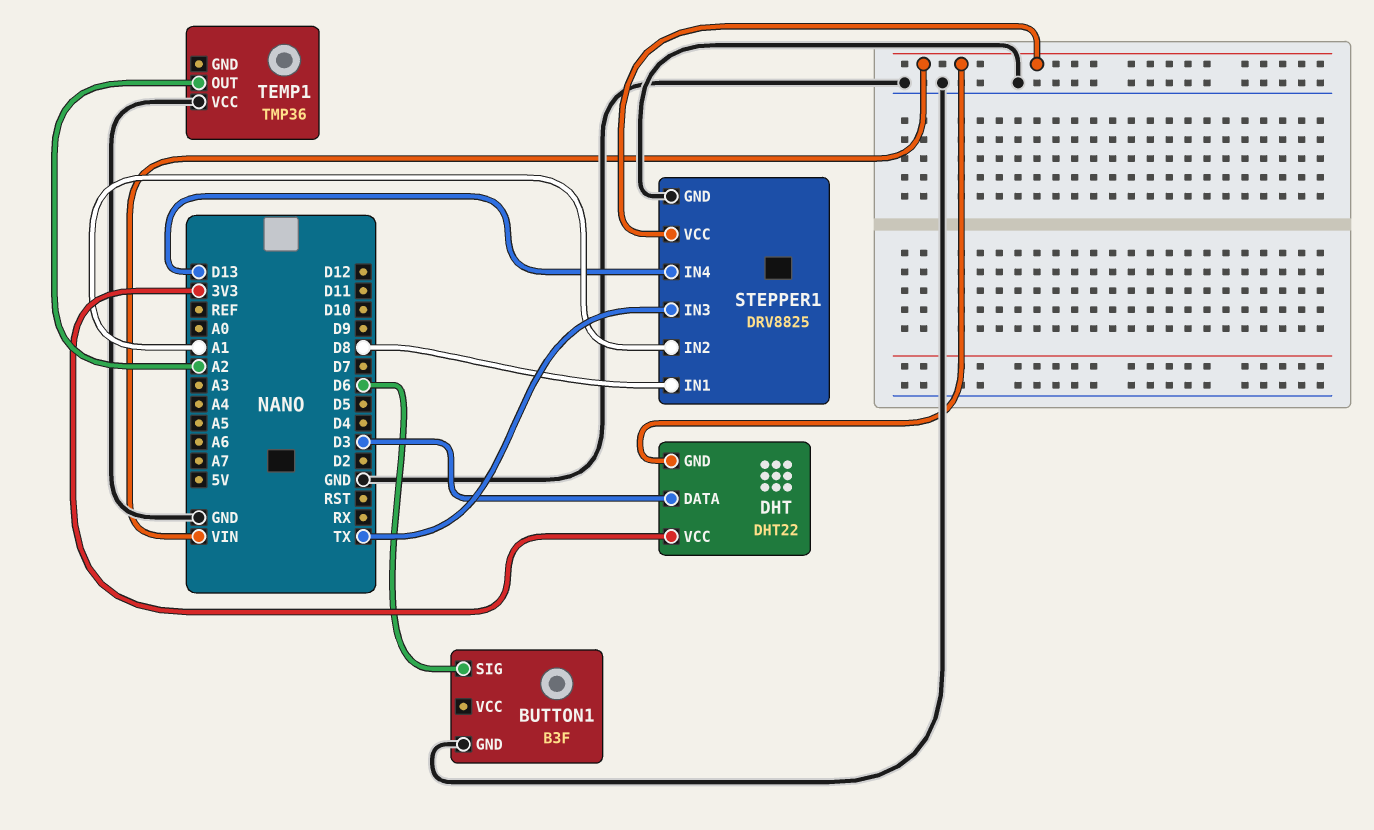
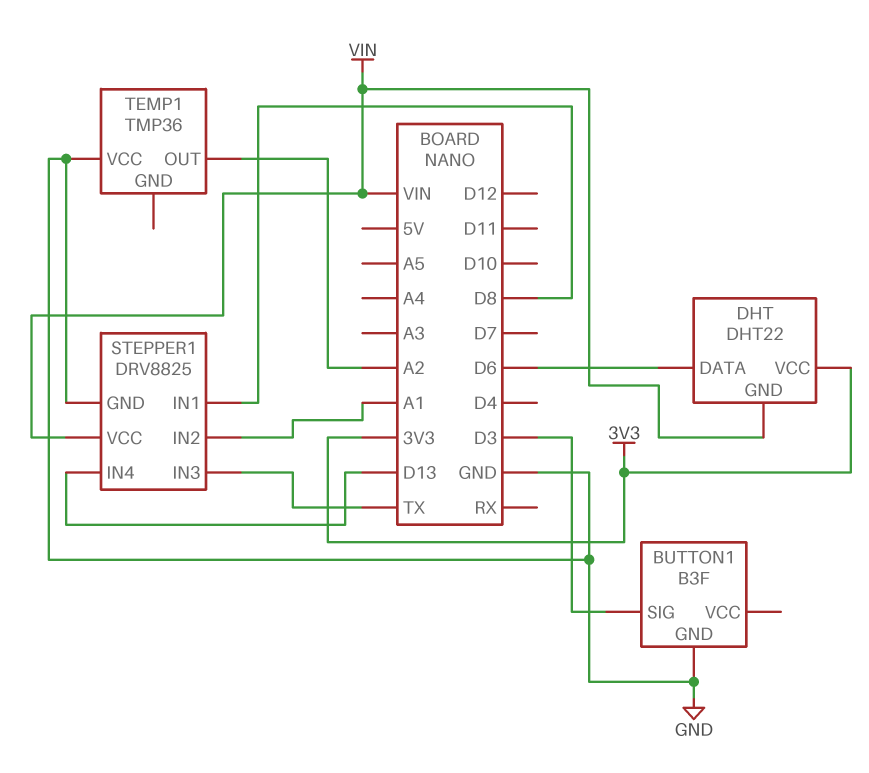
BUTTON1 pin SIG: D6 -> D3
DHT pin DATA: D3 -> D6

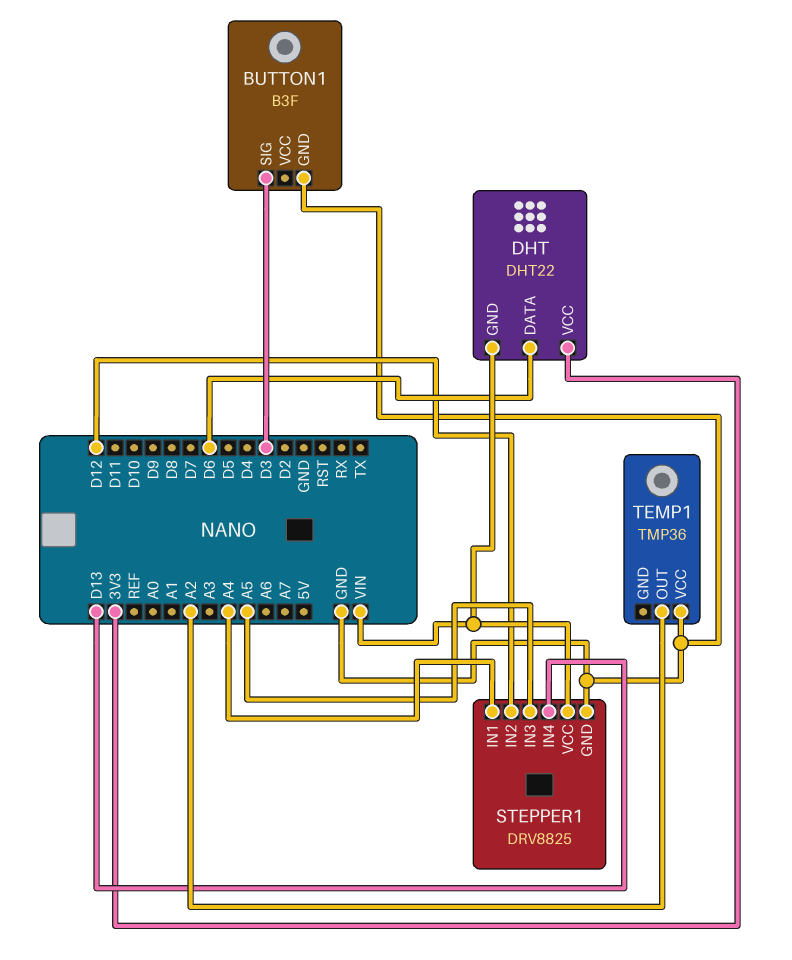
STEPPER1 pin IN1: D8 -> A4
STEPPER1 pin IN2: A1 -> D12
STEPPER1 pin IN3: TX -> A5

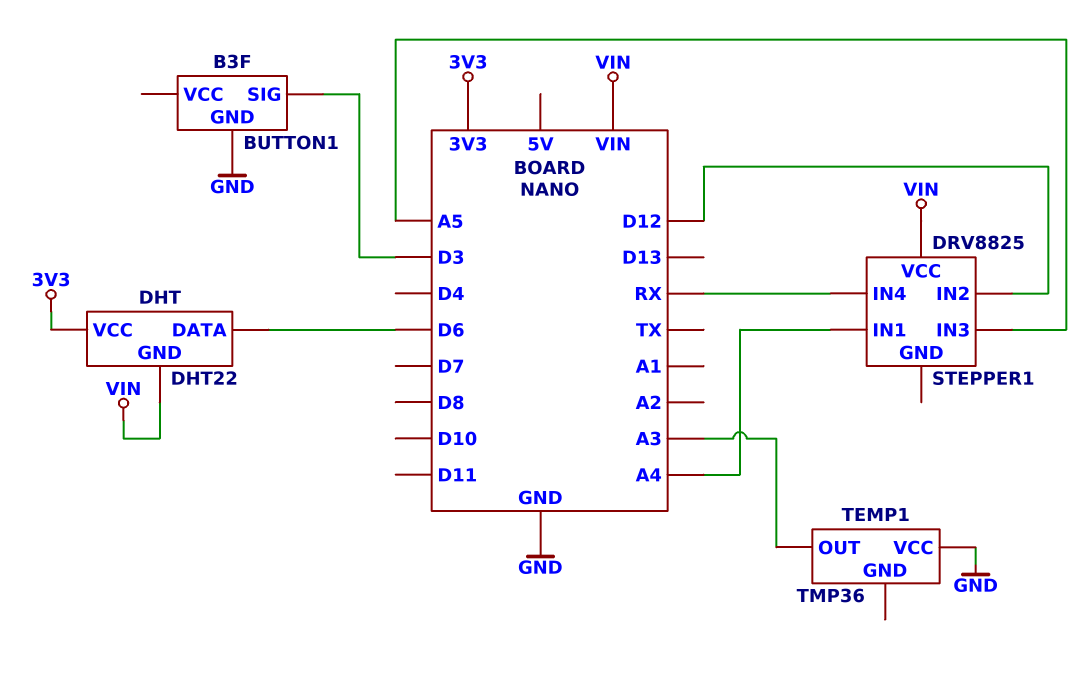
STEPPER1 pin GND: GND -> none
STEPPER1 pin IN4: D13 -> RX
TEMP1 pin OUT: A2 -> A3

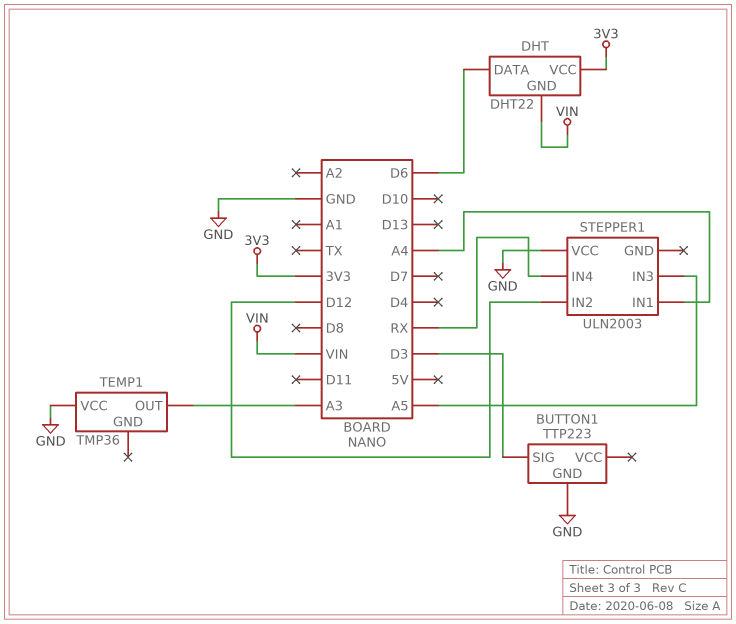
BUTTON1: B3F -> TTP223
STEPPER1: DRV8825 -> ULN2003
STEPPER1 pin VCC: VIN -> GND

